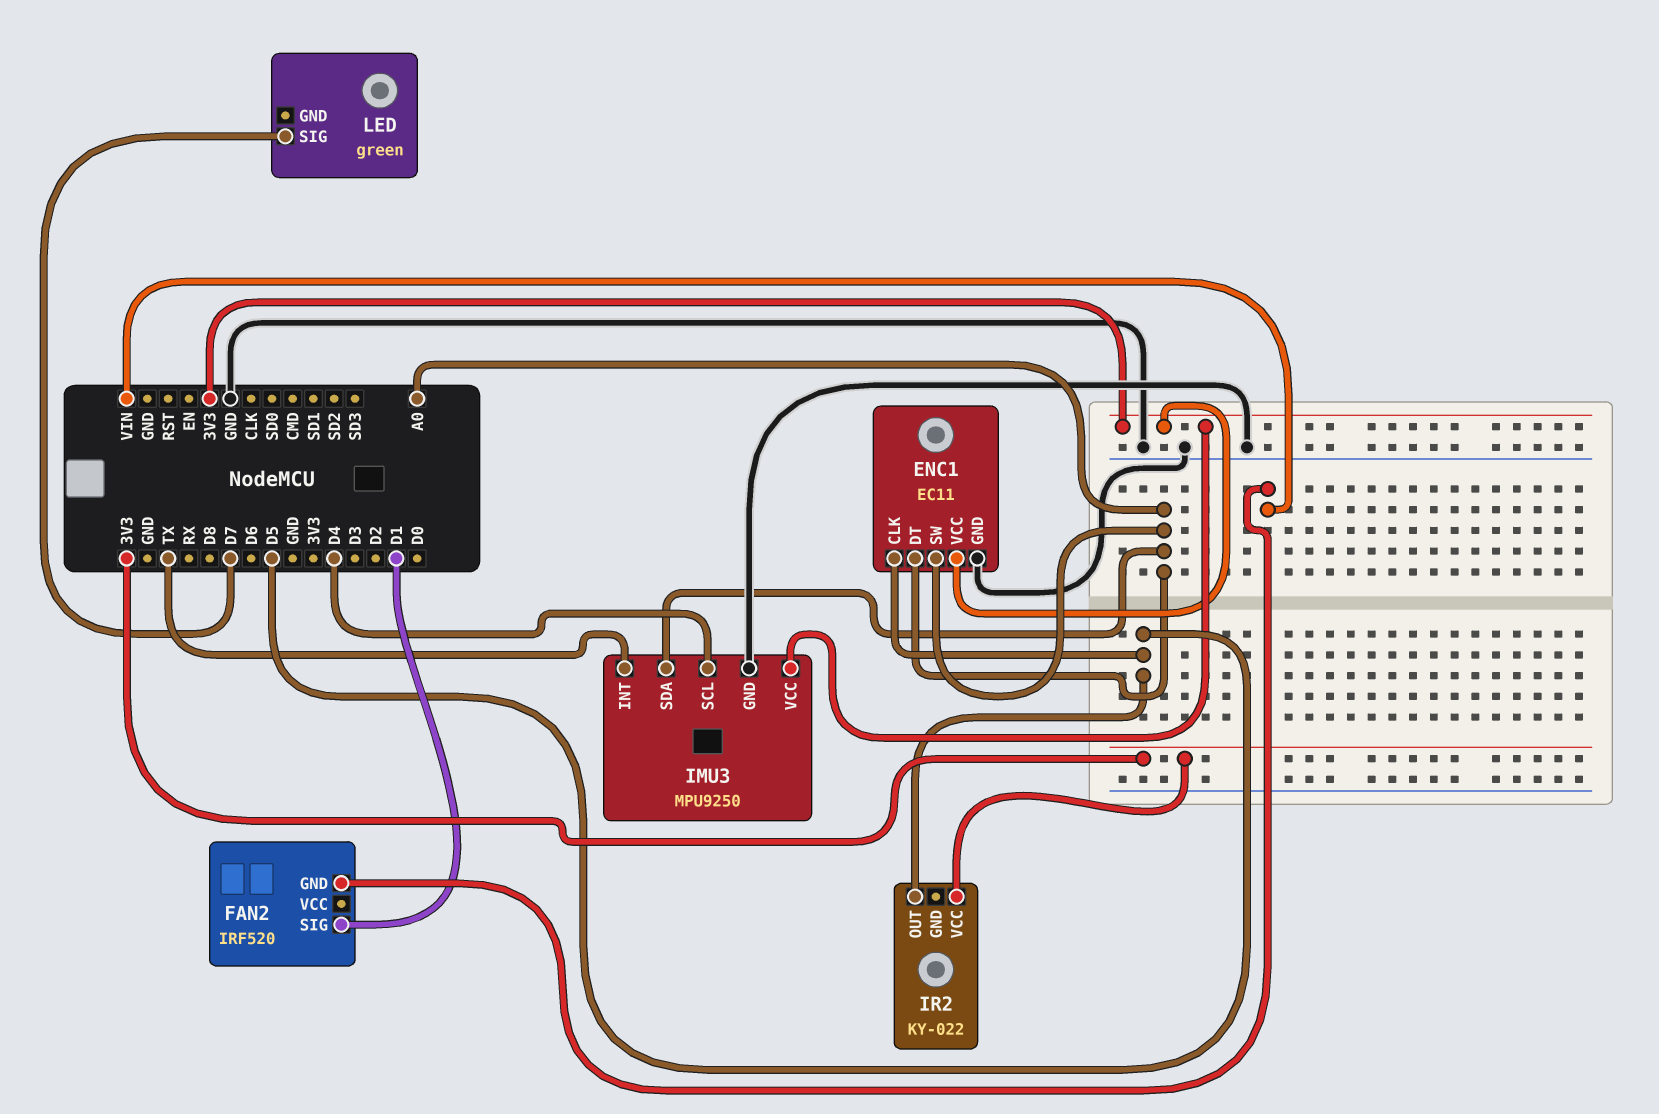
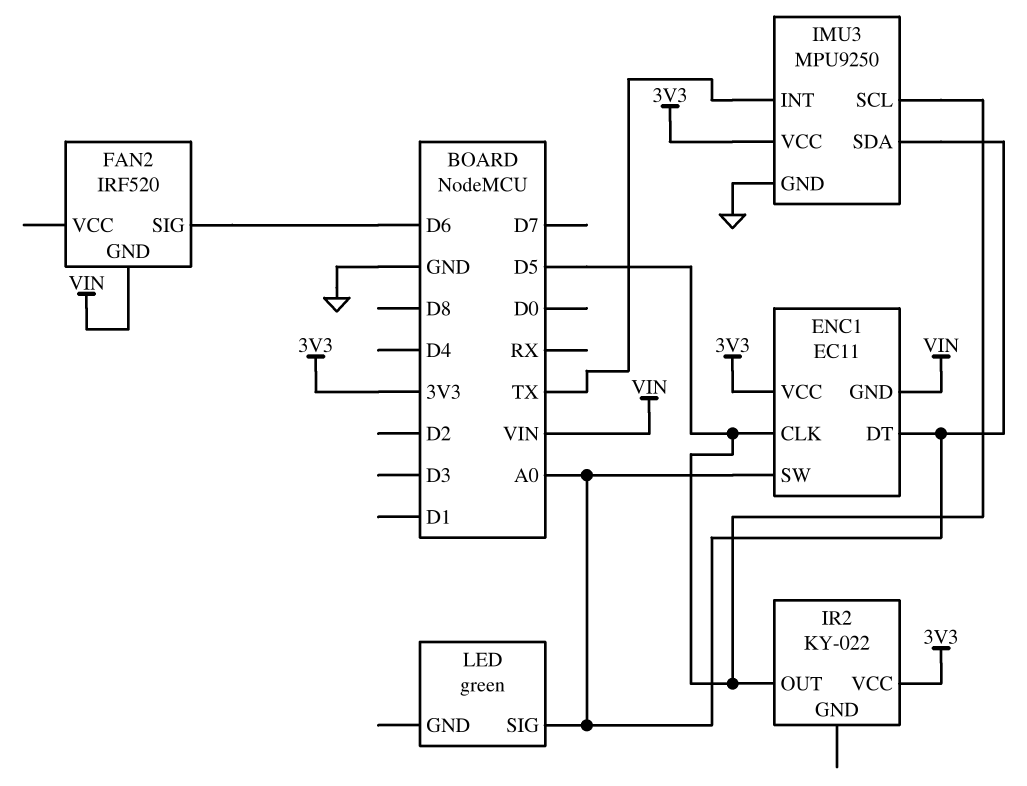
ENC1 pin GND: GND -> VIN
FAN2 pin SIG: D1 -> D6
IMU3 pin SCL: D4 -> D5
LED pin SIG: D7 -> A0

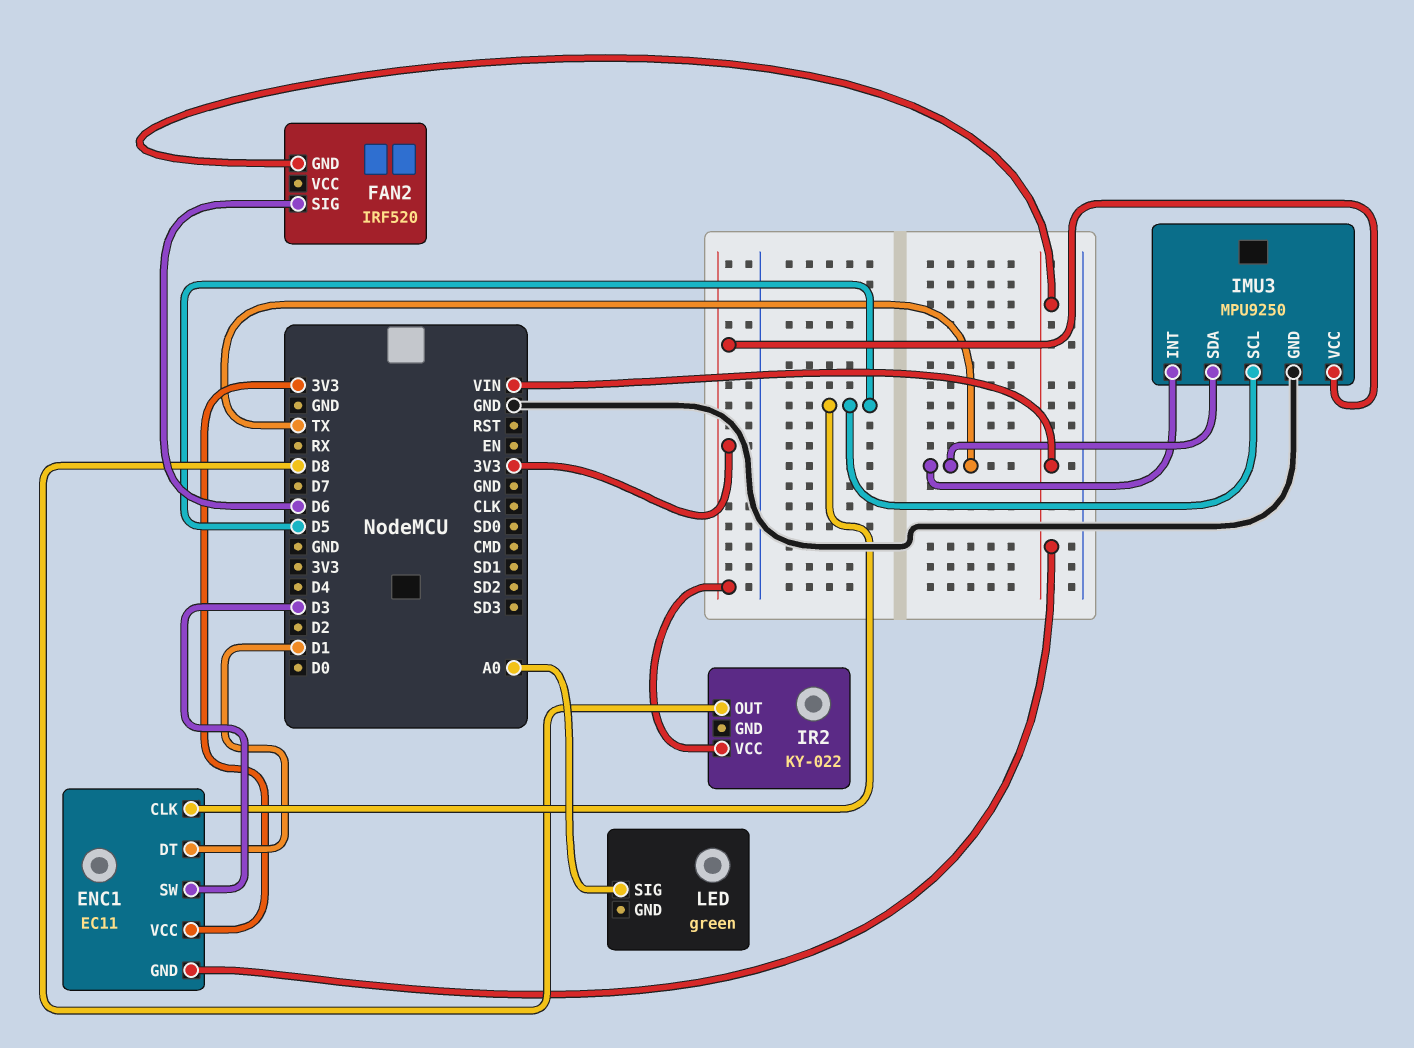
ENC1 pin DT: A0 -> D1
ENC1 pin SW: A0 -> D3
IMU3 pin SDA: A0 -> TX
IR2 pin OUT: D5 -> D8

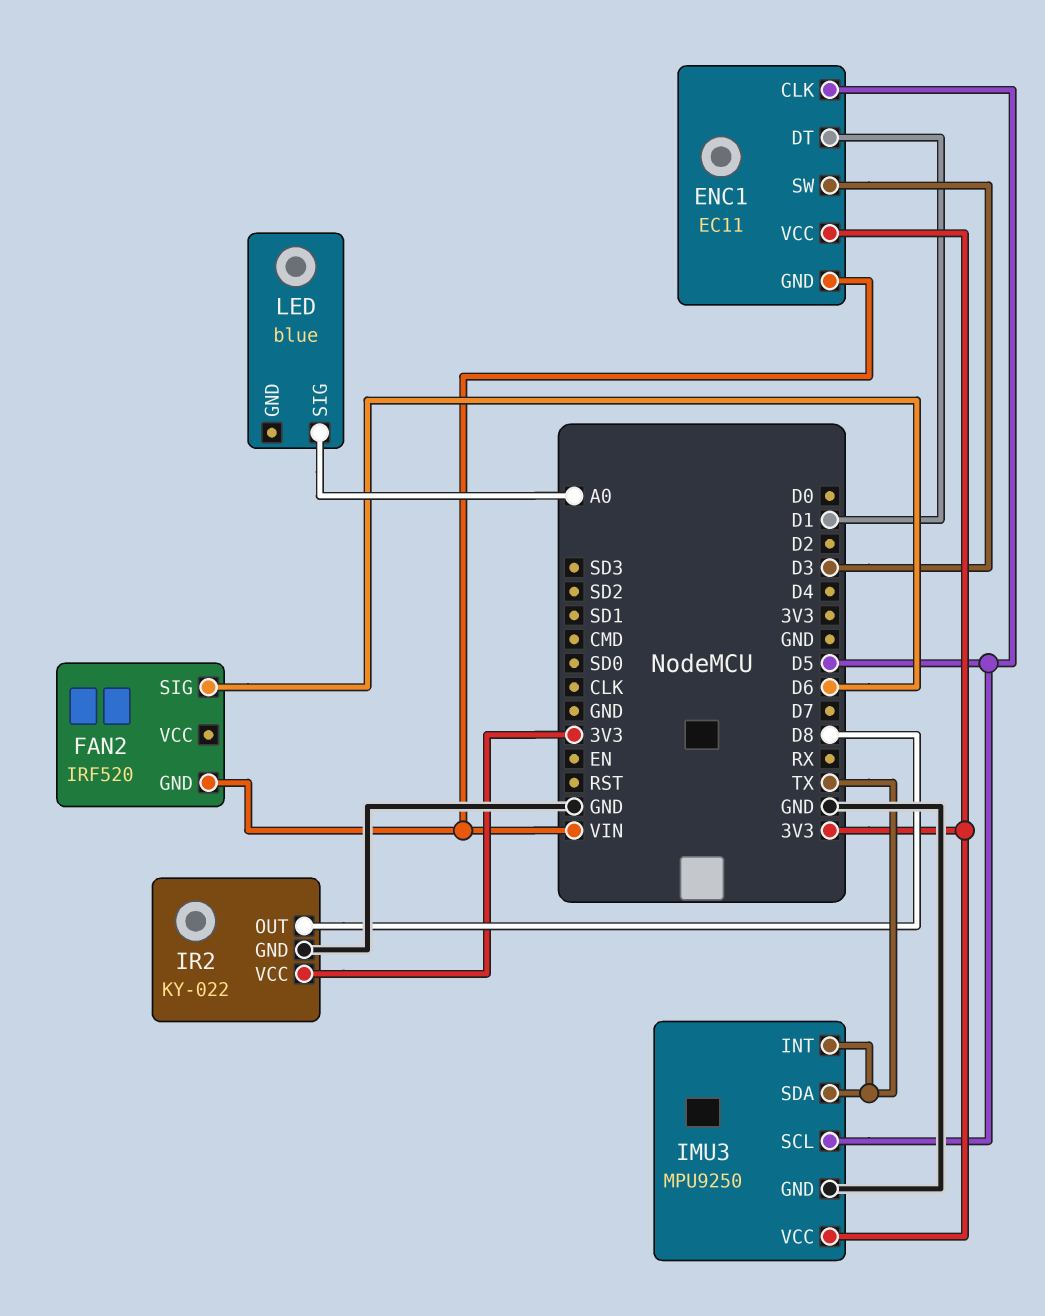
IR2 pin GND: none -> GND
LED: green -> blue

